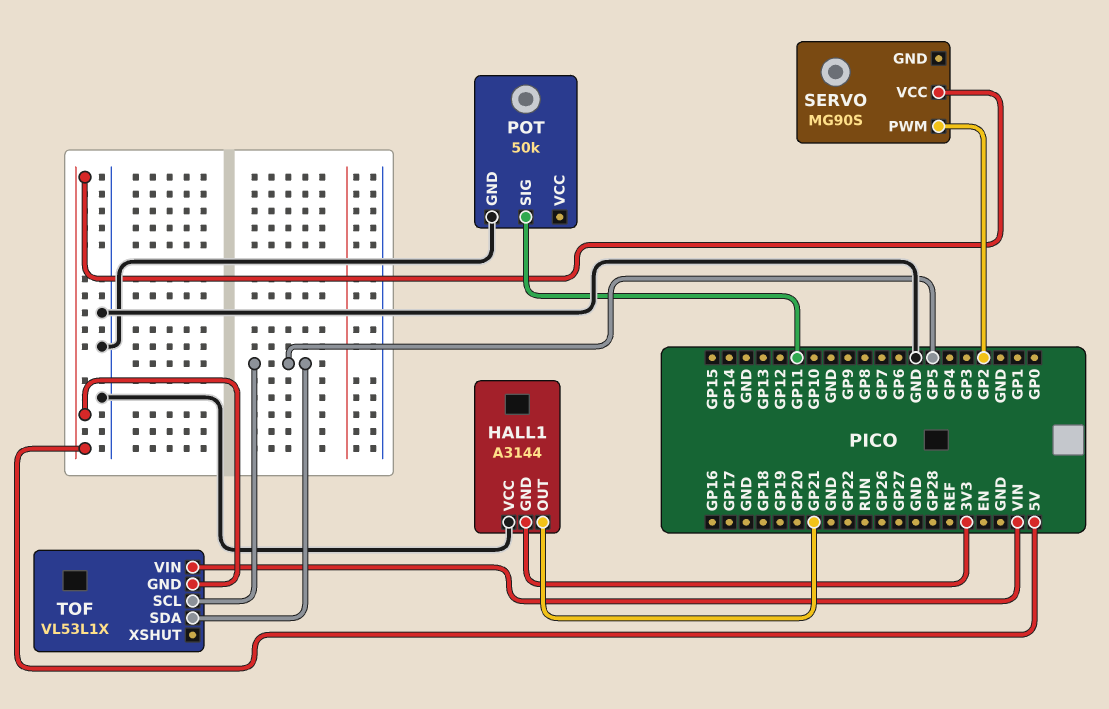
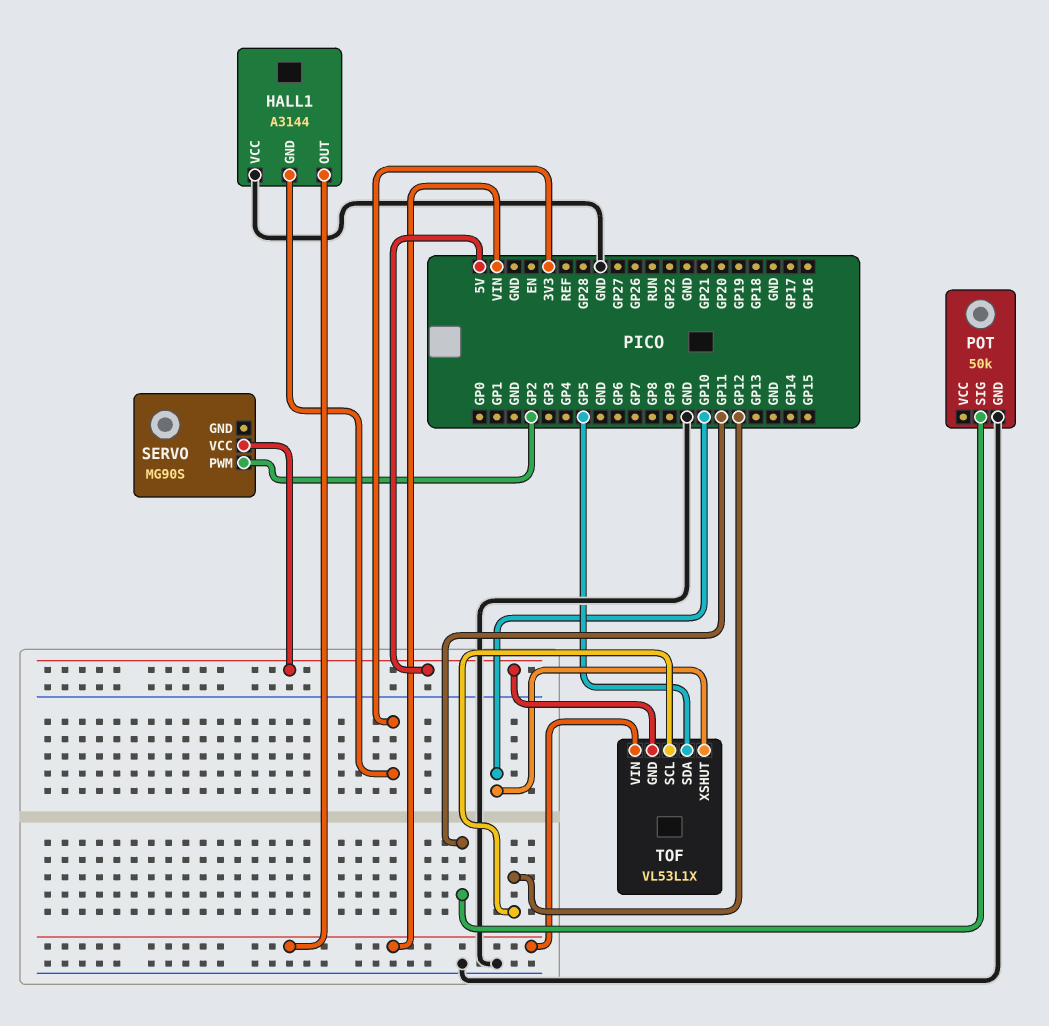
HALL1 pin OUT: GP21 -> VIN
TOF pin SCL: GP5 -> GP12
TOF pin XSHUT: none -> GP10

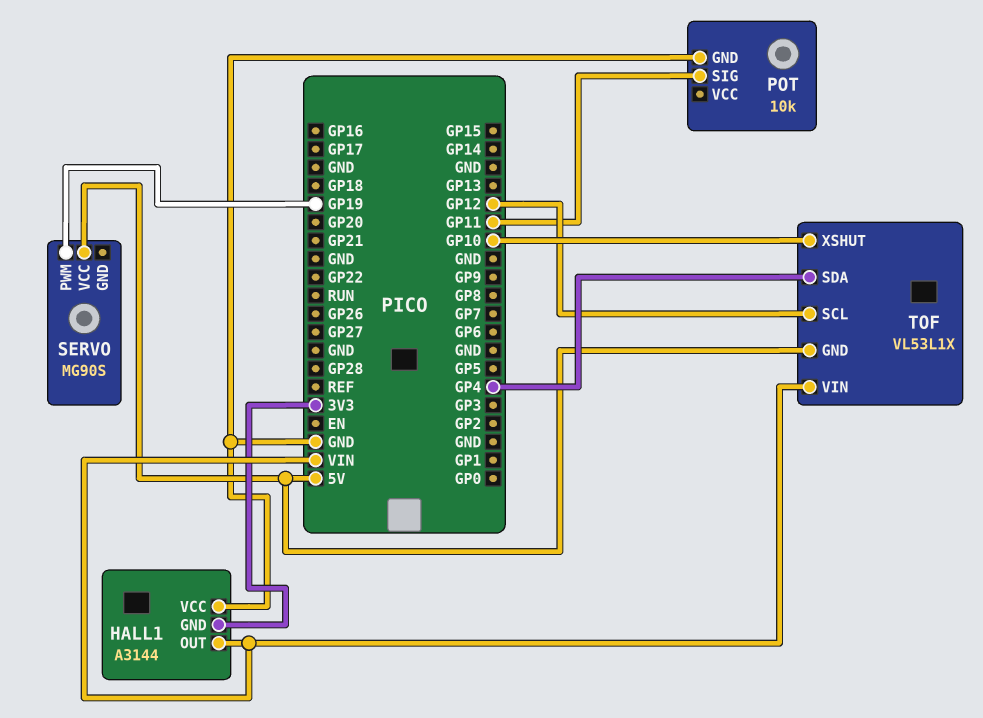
POT: 50k -> 10k
SERVO pin PWM: GP2 -> GP19
TOF pin SDA: GP5 -> GP4

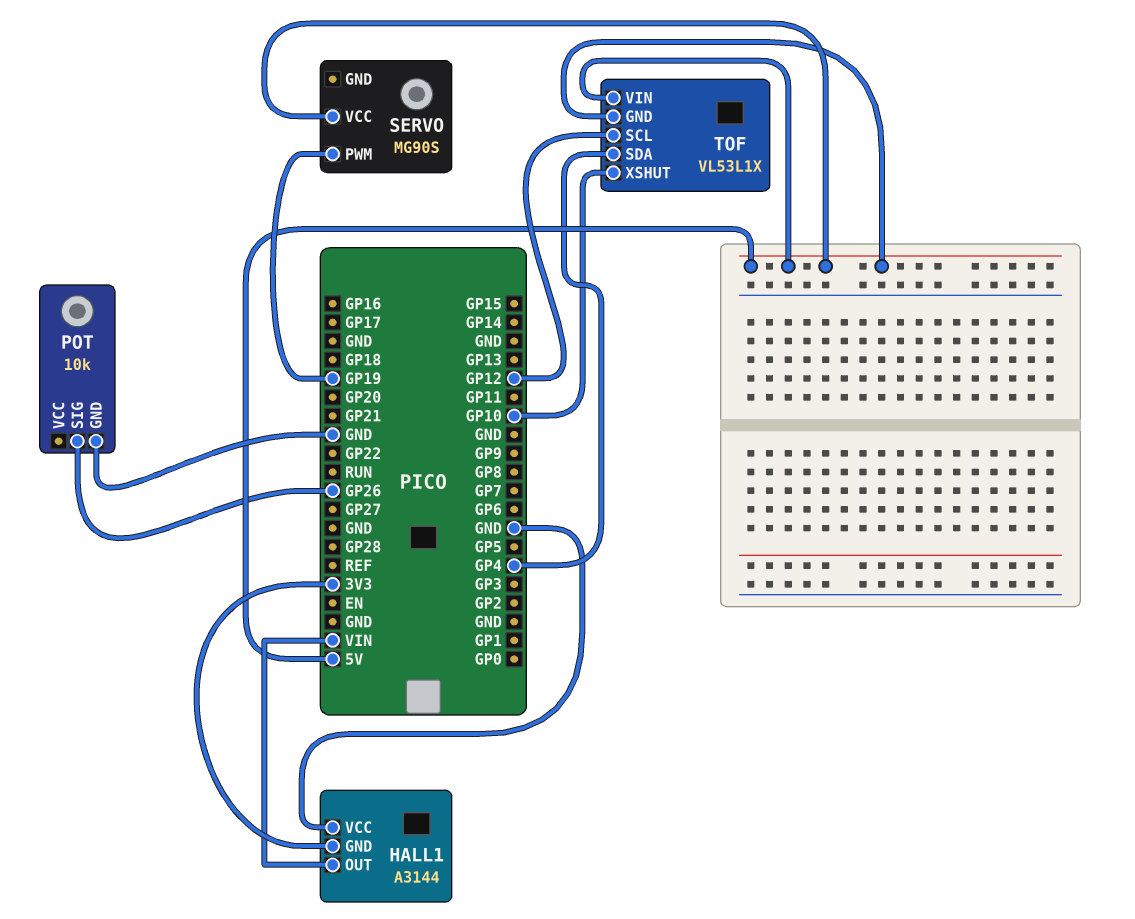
POT pin SIG: GP11 -> GP26
TOF pin VIN: VIN -> 5V

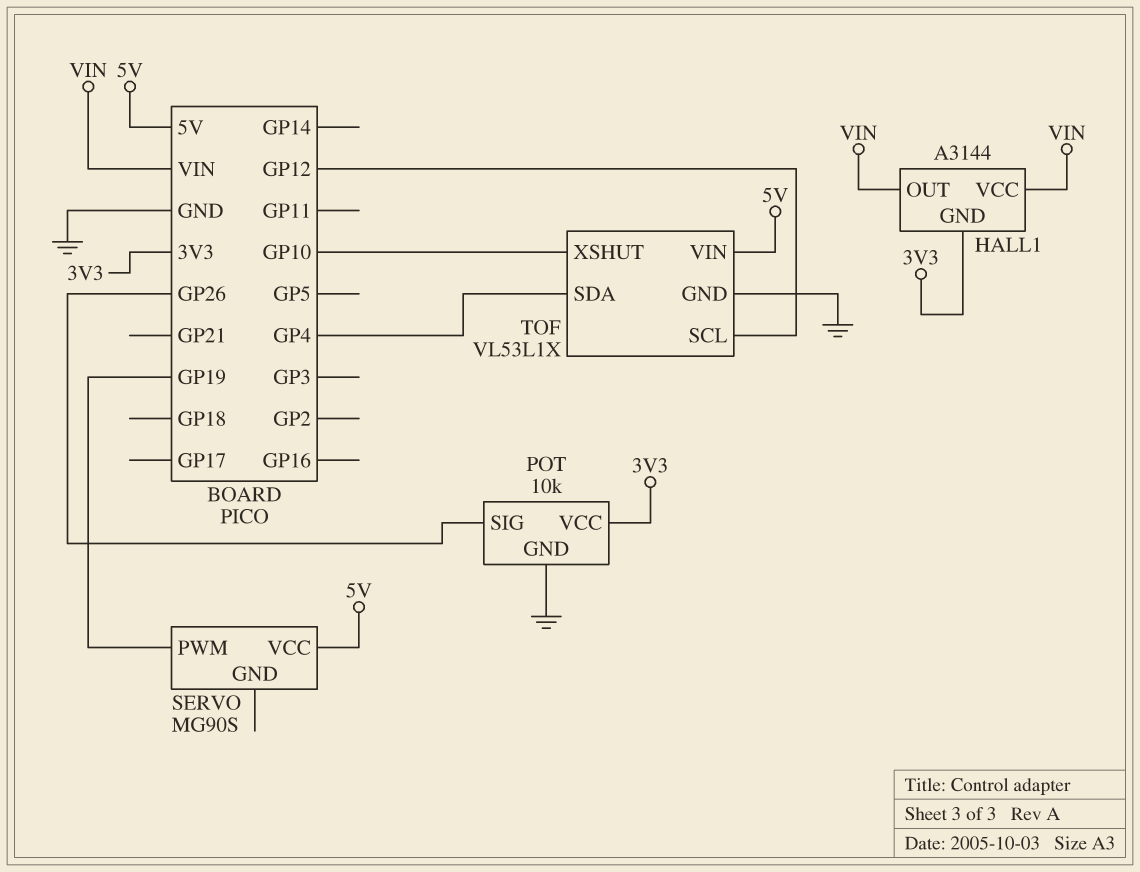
HALL1 pin VCC: GND -> VIN
POT pin VCC: none -> 3V3
TOF pin GND: 5V -> GND

